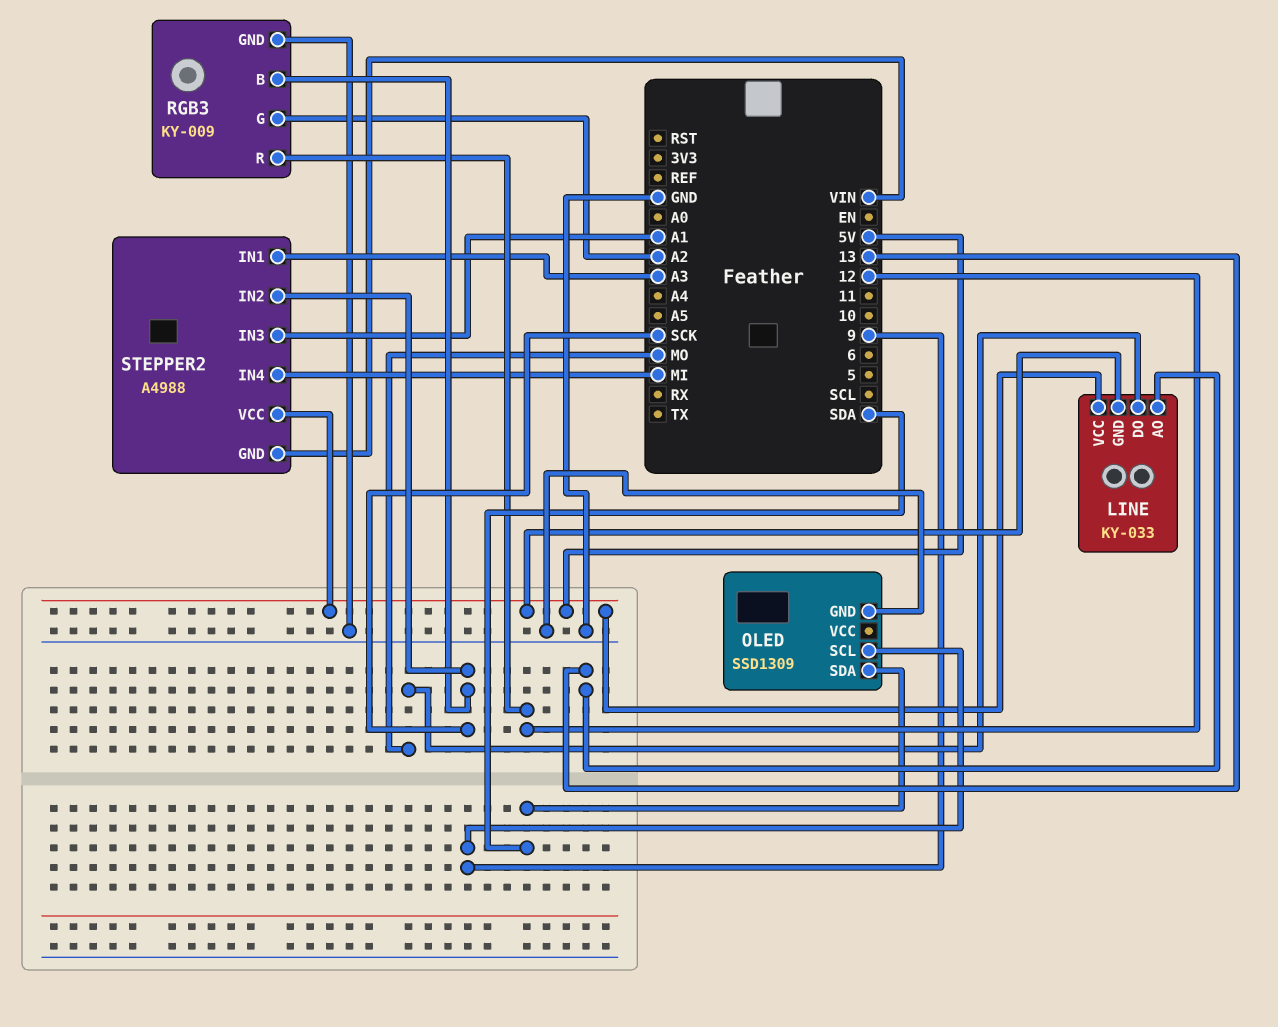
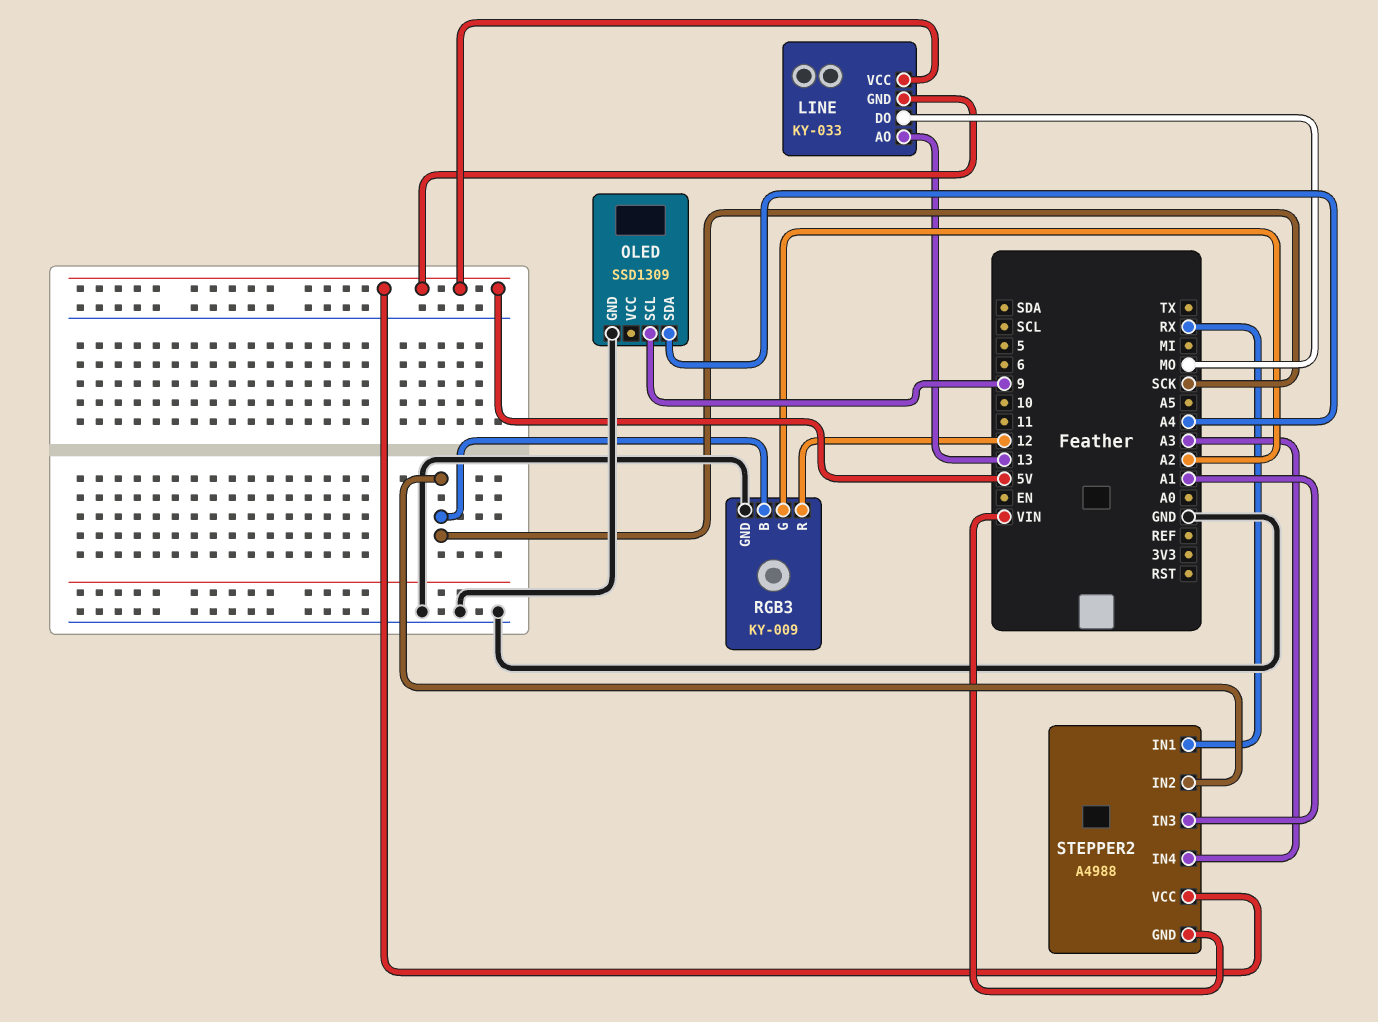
OLED pin SDA: SDA -> A4
STEPPER2 pin IN1: A3 -> RX
STEPPER2 pin IN4: MI -> A3

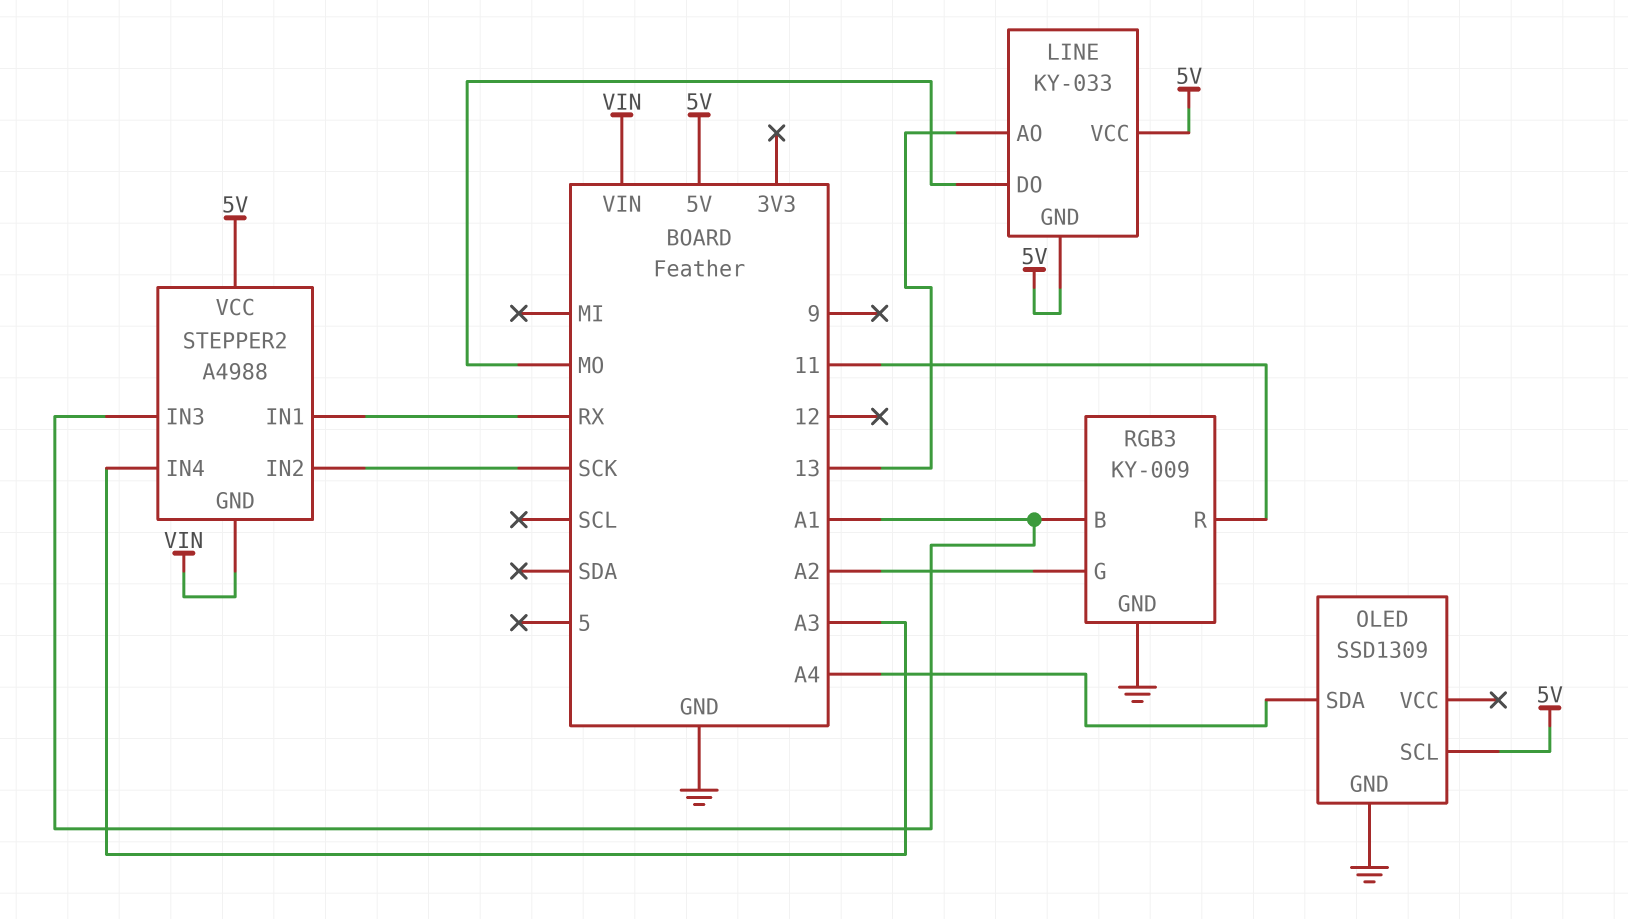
OLED pin SCL: 9 -> 5V
RGB3 pin B: SCK -> A1
RGB3 pin R: 12 -> 11

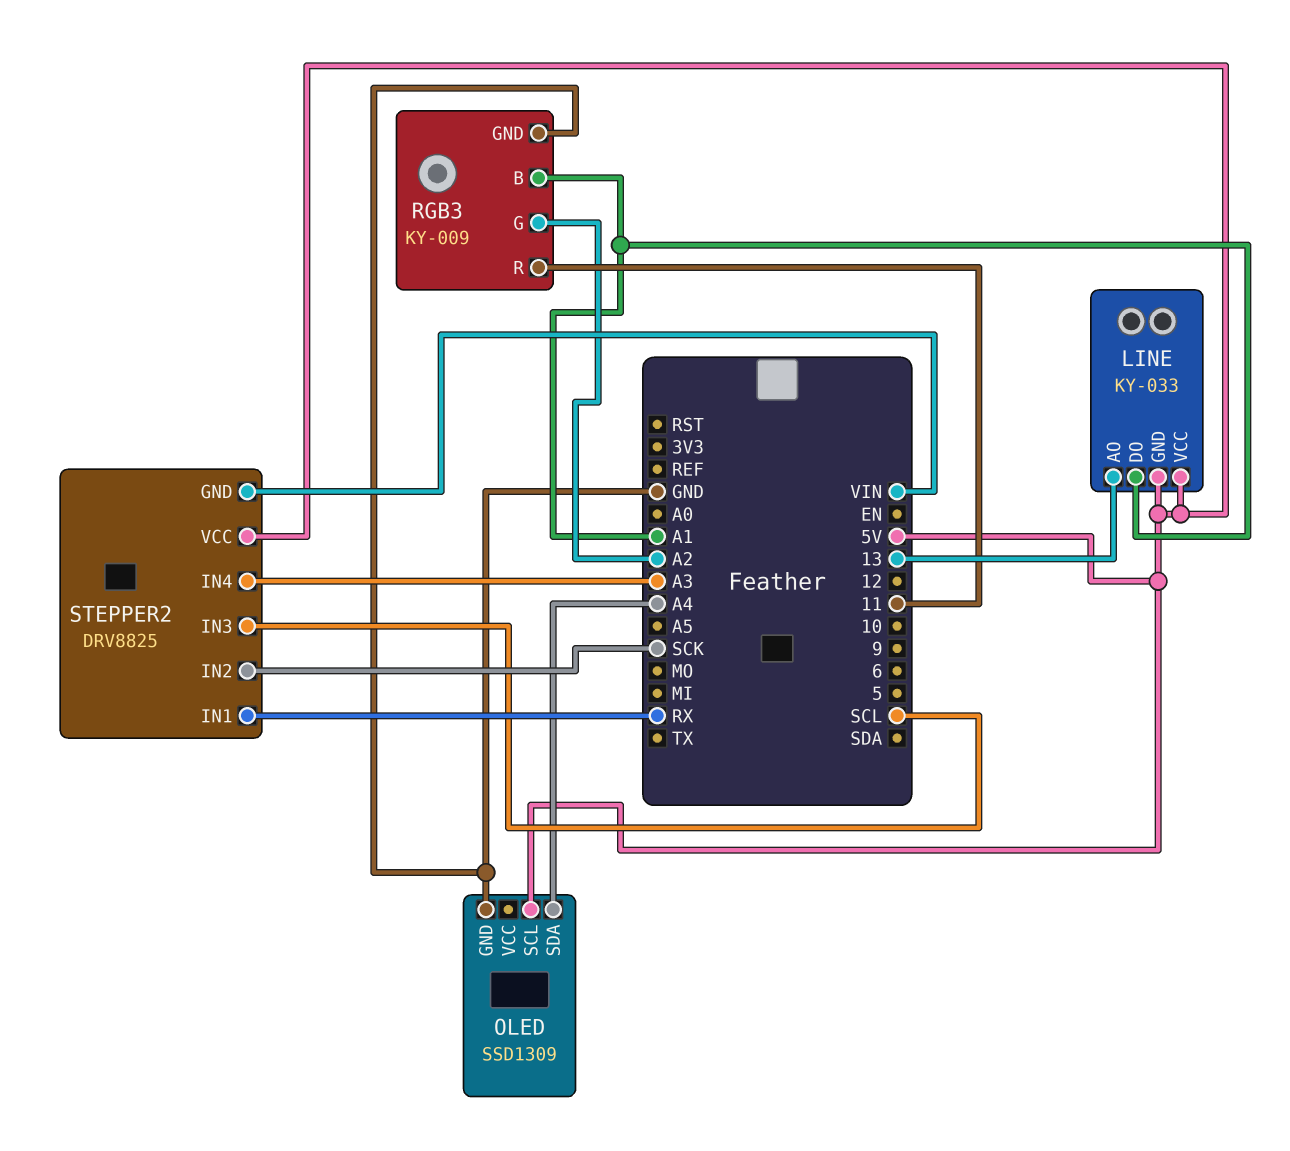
LINE pin DO: MO -> A1
STEPPER2: A4988 -> DRV8825
STEPPER2 pin IN3: A1 -> SCL

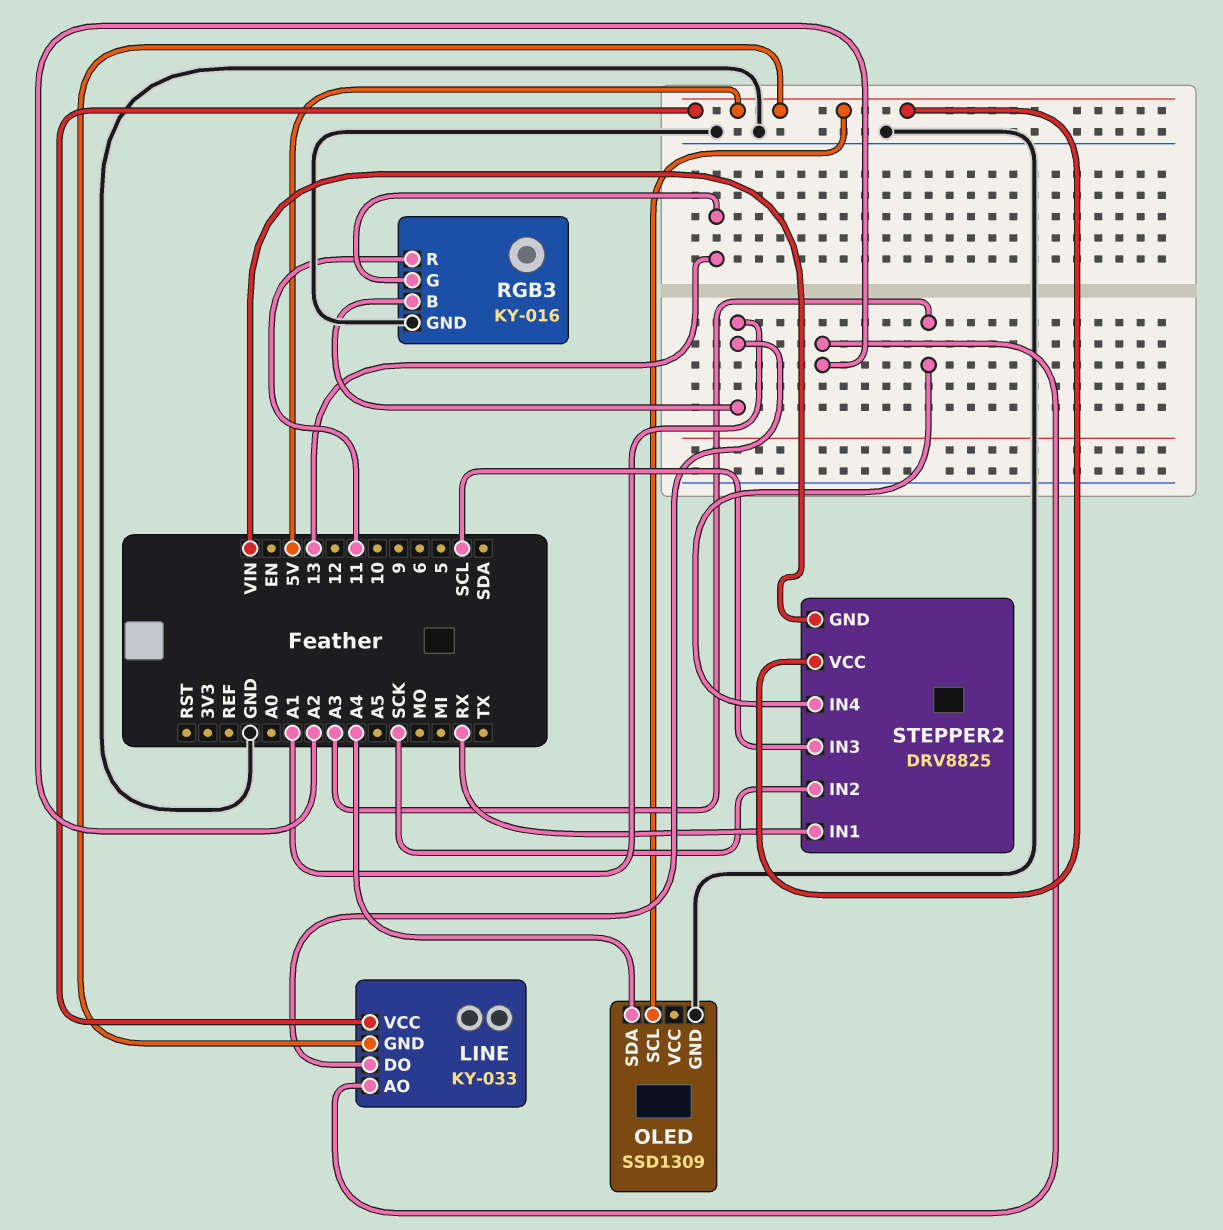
LINE pin AO: 13 -> A2
RGB3: KY-009 -> KY-016
RGB3 pin G: A2 -> 13

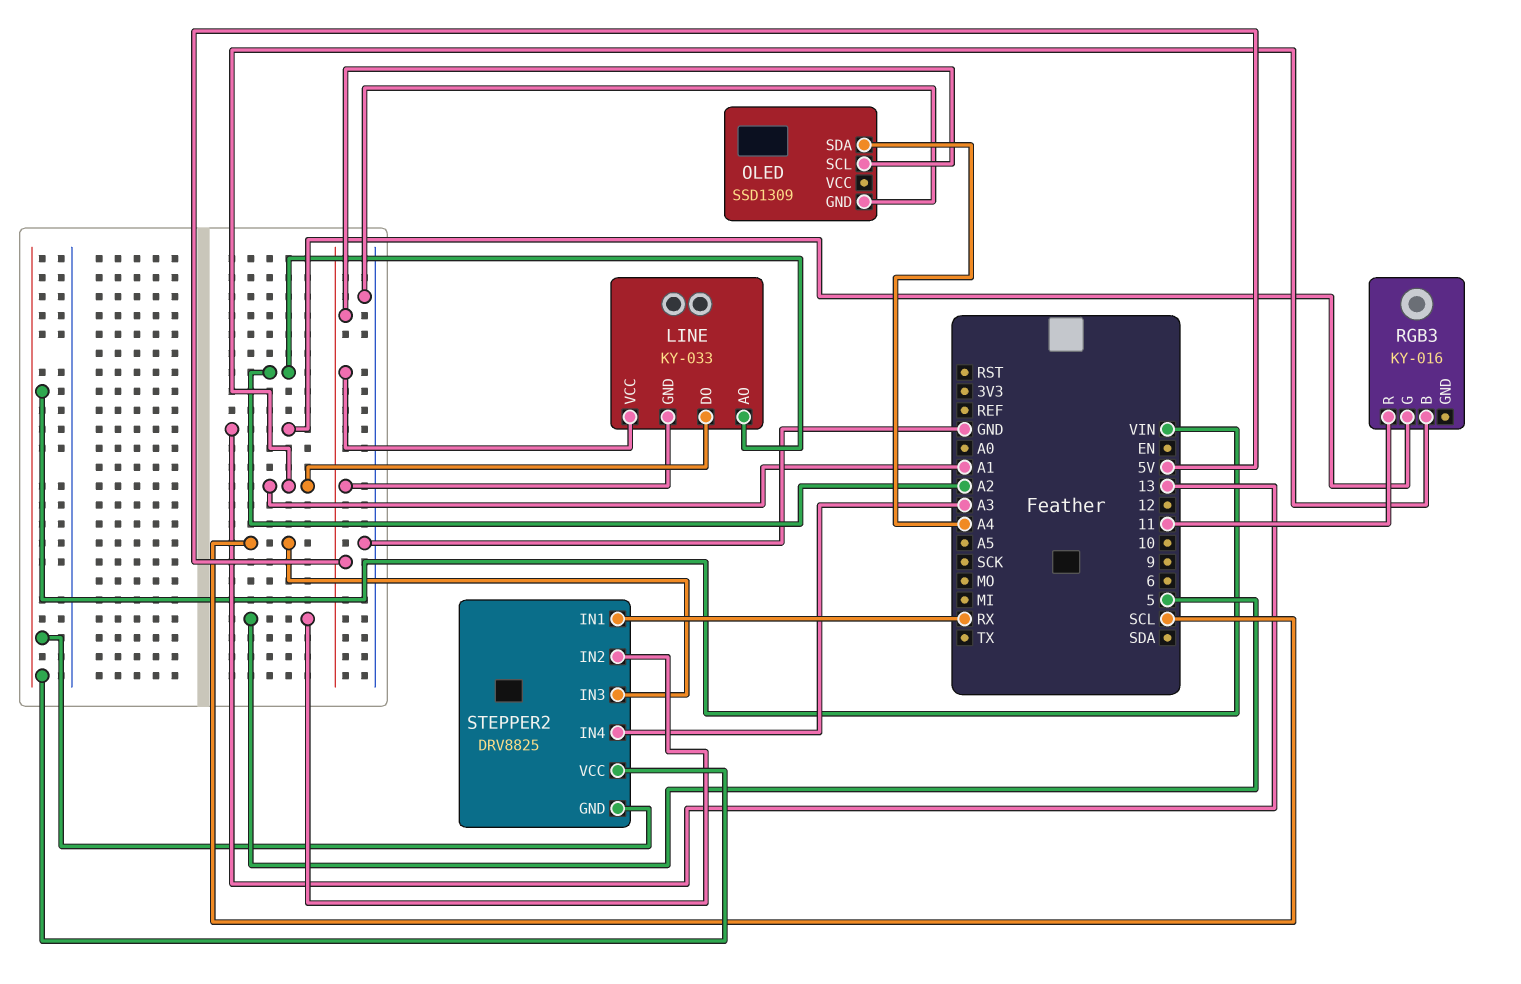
RGB3 pin GND: GND -> none
STEPPER2 pin IN2: SCK -> 5
STEPPER2 pin VCC: 5V -> VIN

